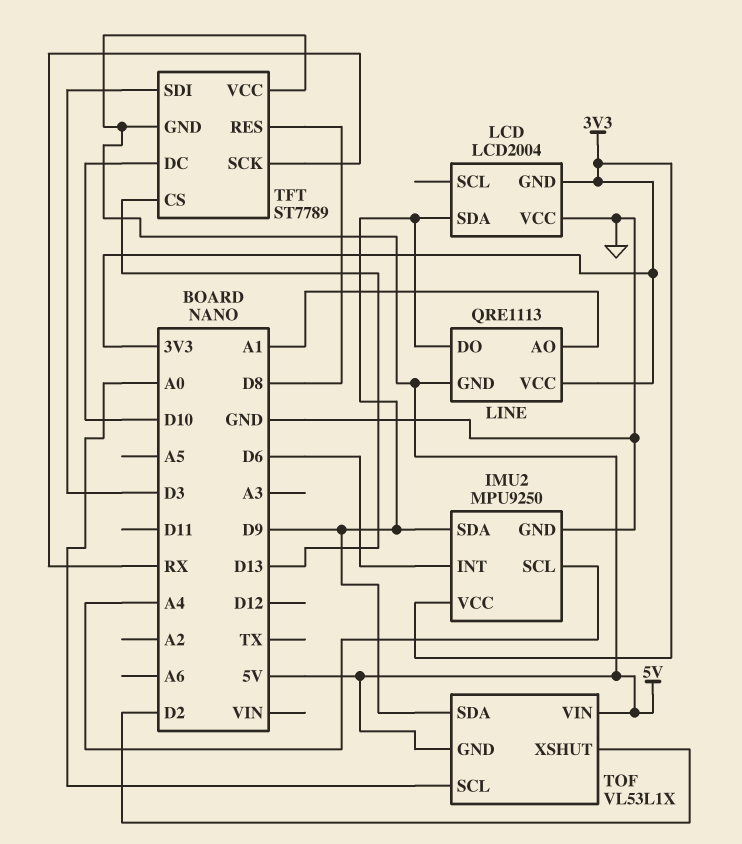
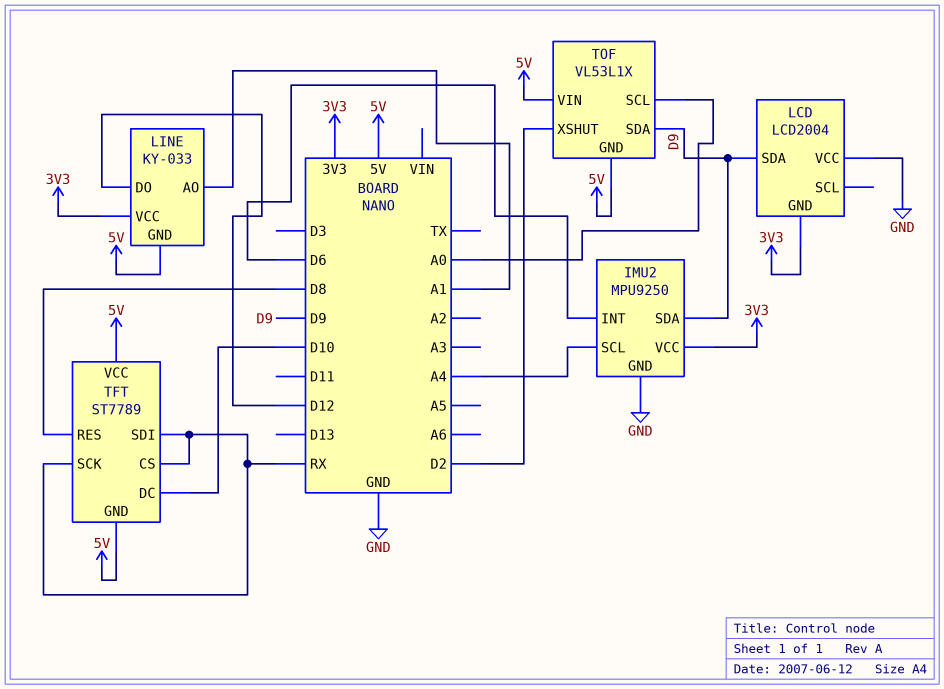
LINE: QRE1113 -> KY-033
LINE pin DO: D9 -> D12
TFT pin CS: D13 -> RX
TFT pin SDI: D3 -> RX

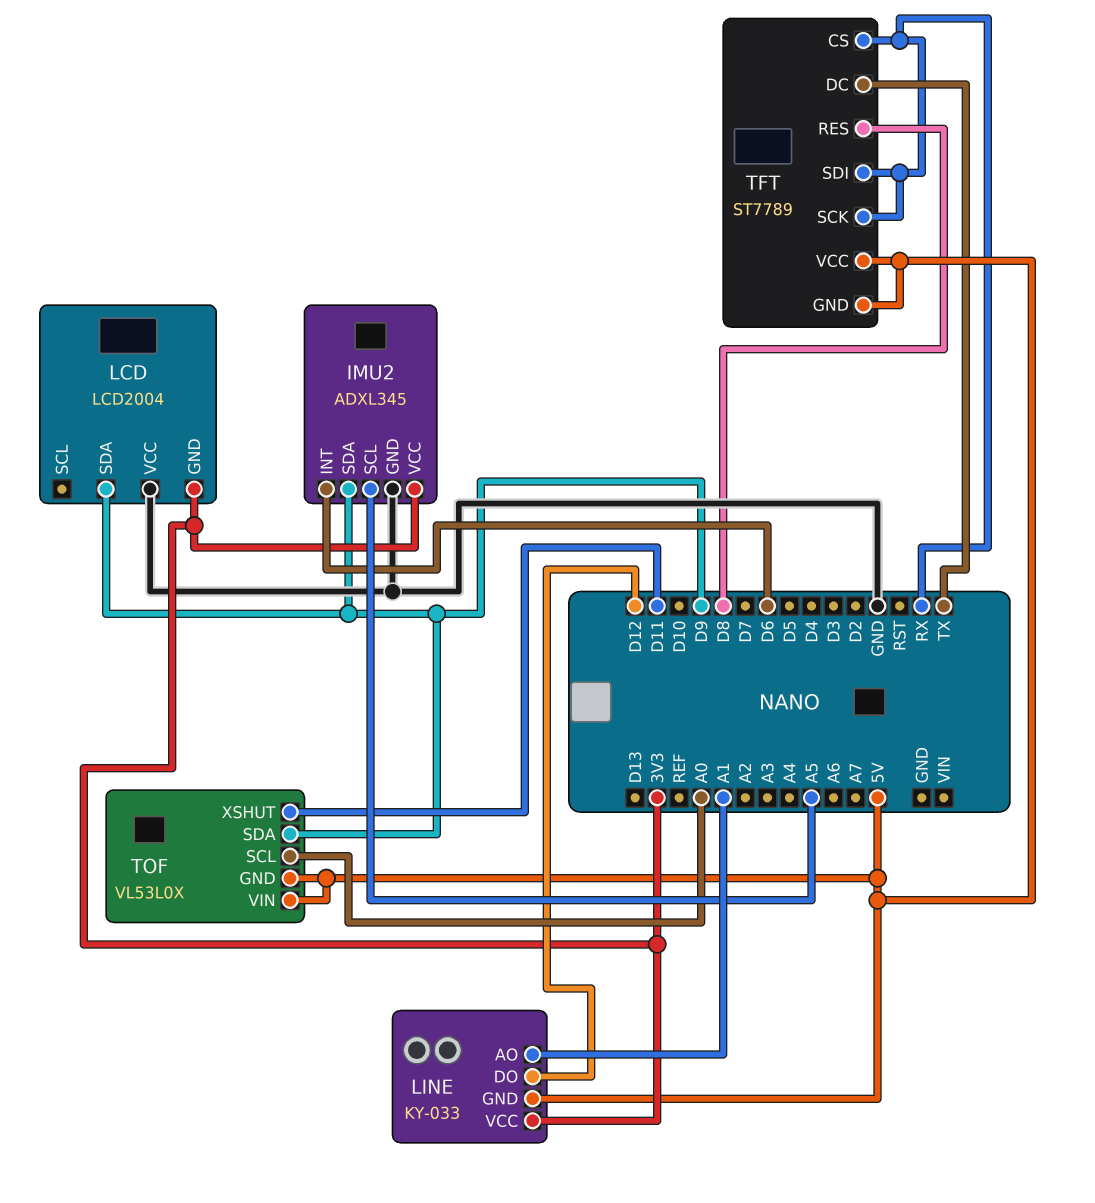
IMU2: MPU9250 -> ADXL345
IMU2 pin SCL: A4 -> A5
TFT pin DC: D10 -> TX
TOF: VL53L1X -> VL53L0X
TOF pin XSHUT: D2 -> D11

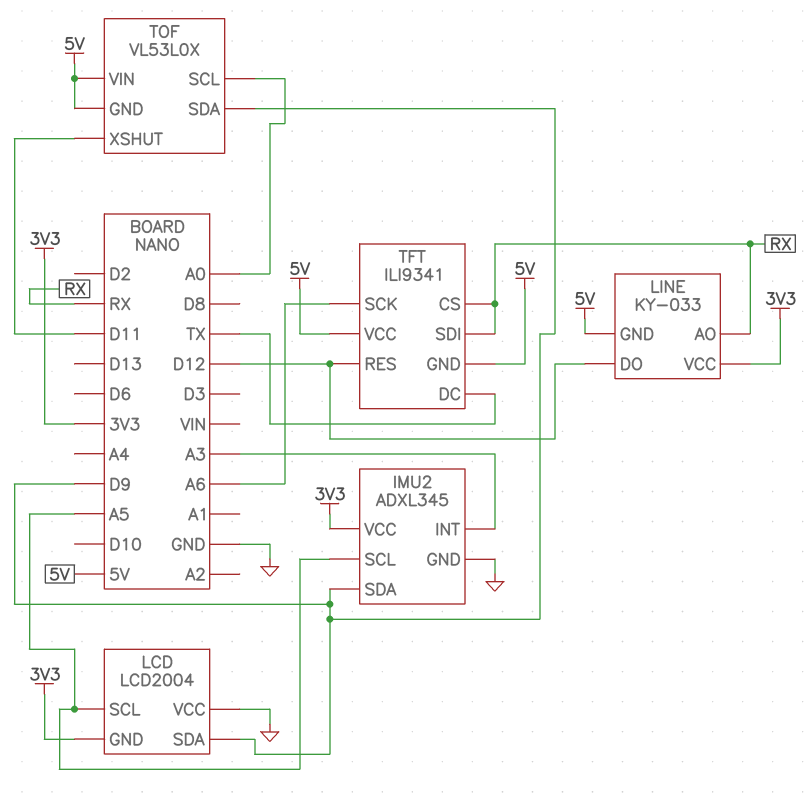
IMU2 pin INT: D6 -> A3
LCD pin SCL: none -> A5
LINE pin AO: A1 -> RX
TFT: ST7789 -> ILI9341
TFT pin RES: D8 -> D12
TFT pin SCK: RX -> A6

